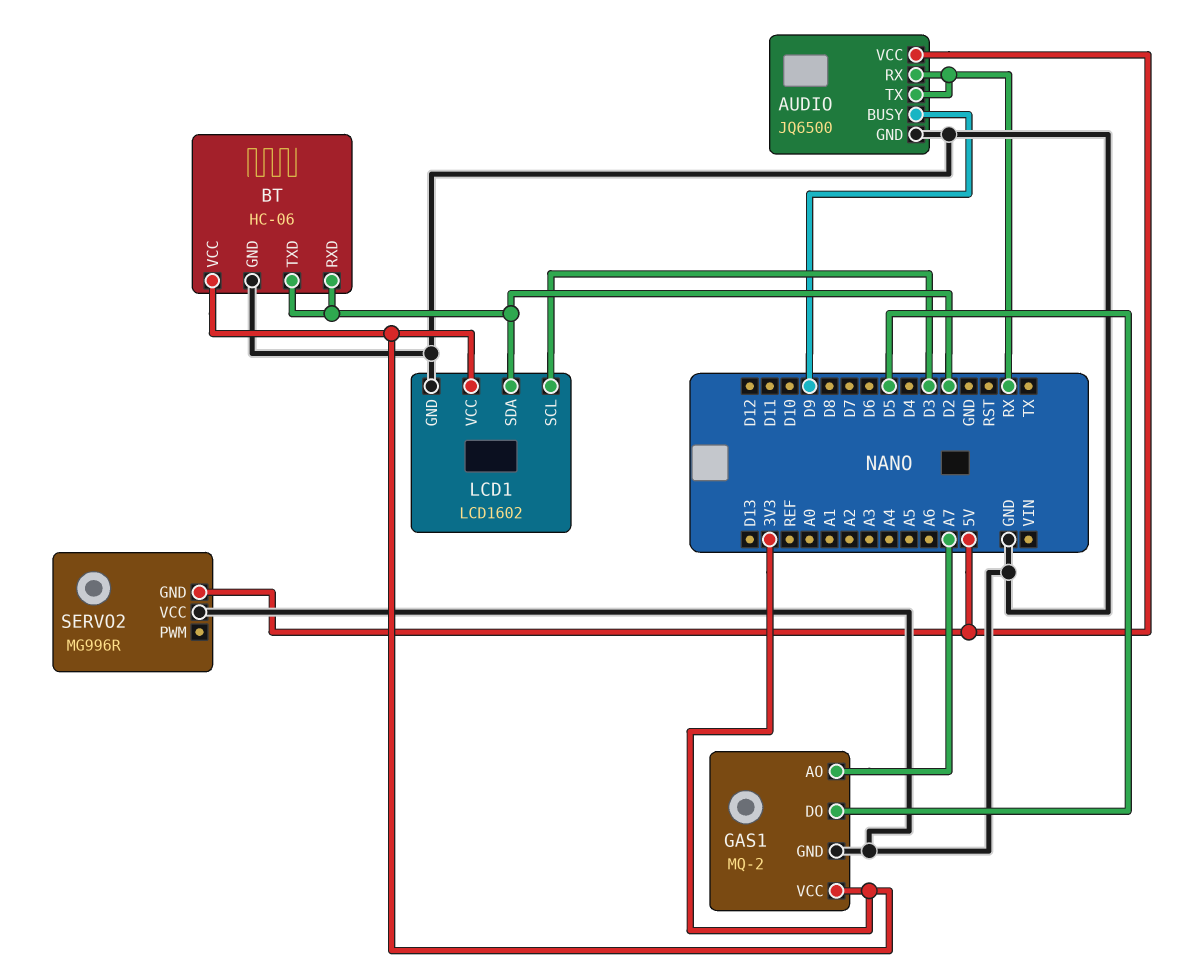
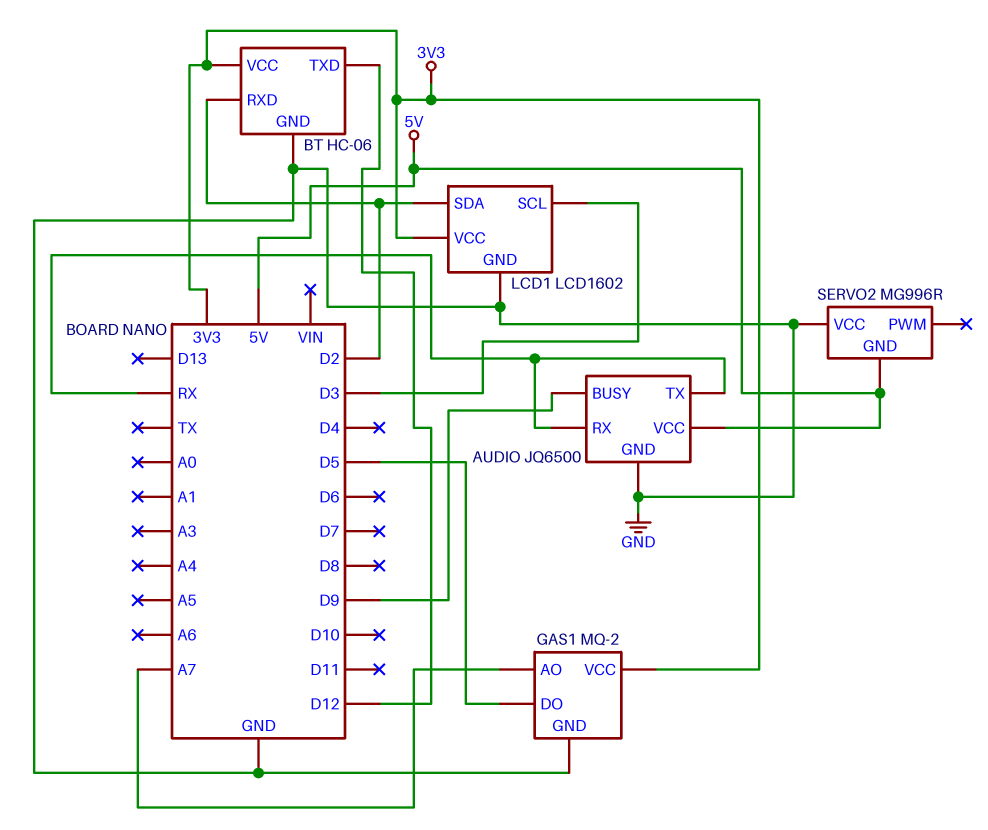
BT pin TXD: D2 -> D12

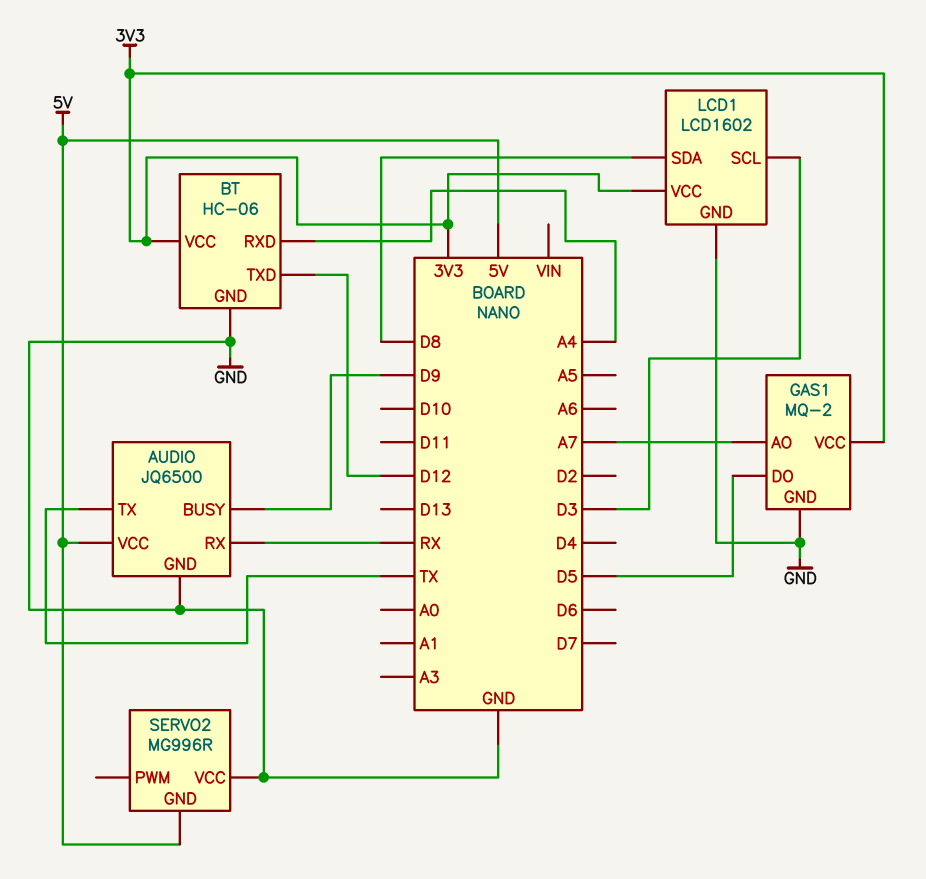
AUDIO pin TX: RX -> TX
BT pin RXD: D2 -> A4
LCD1 pin SDA: D2 -> D8

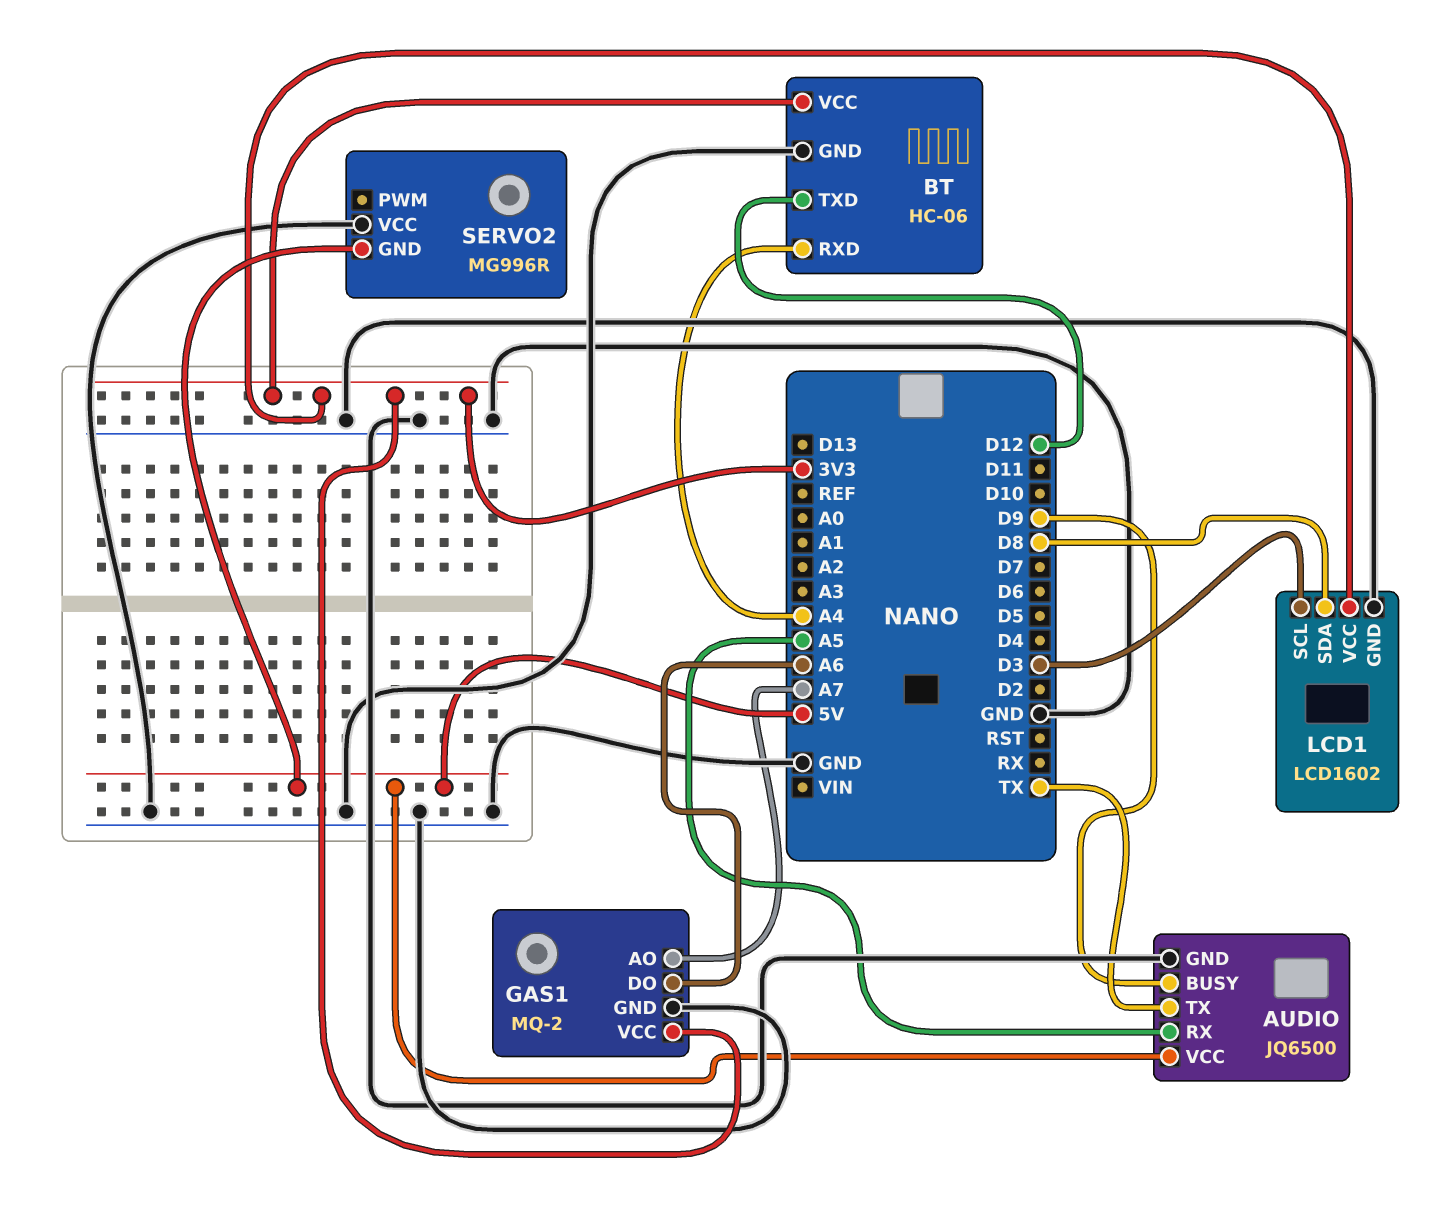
AUDIO pin RX: RX -> A5
GAS1 pin DO: D5 -> A6

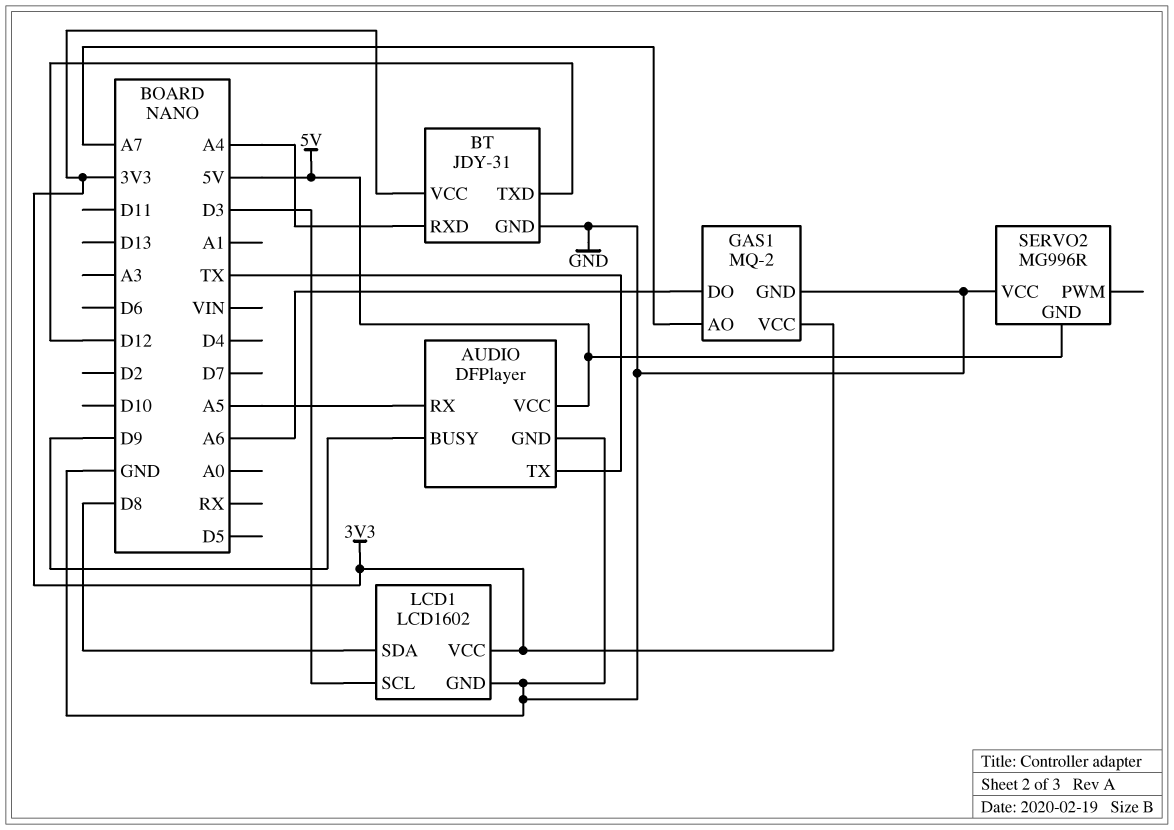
AUDIO: JQ6500 -> DFPlayer
BT: HC-06 -> JDY-31

